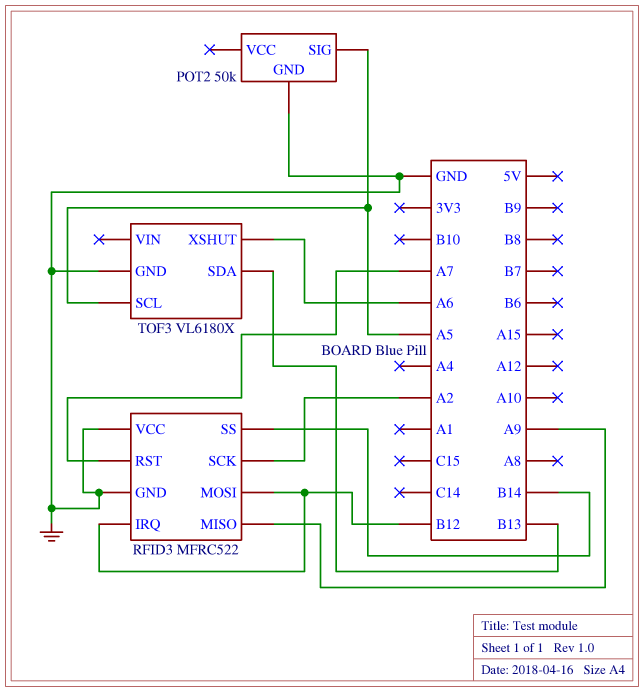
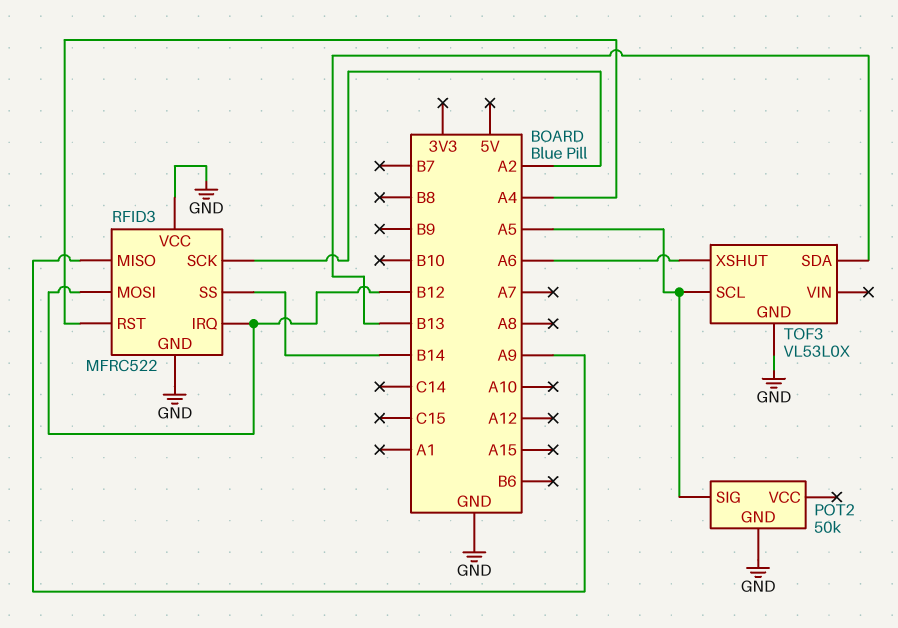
RFID3 pin RST: A7 -> A4
TOF3: VL6180X -> VL53L0X

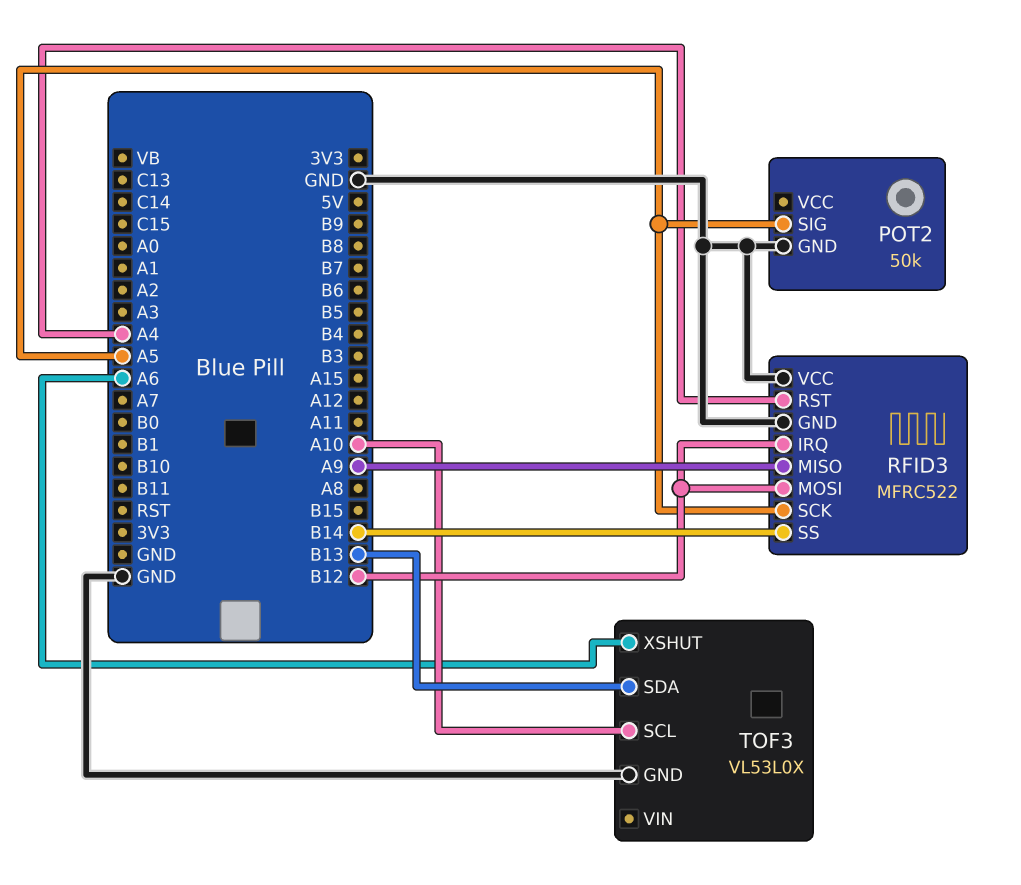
RFID3 pin SCK: A2 -> A5
TOF3 pin SCL: A5 -> A10

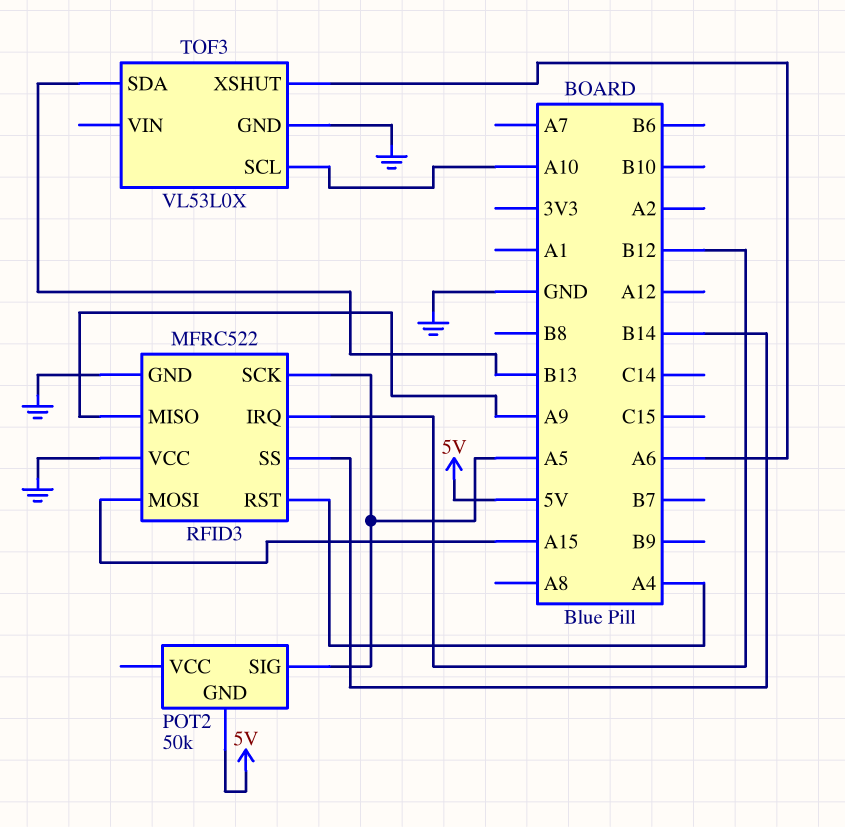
POT2 pin GND: GND -> 5V
RFID3 pin MOSI: B12 -> A15

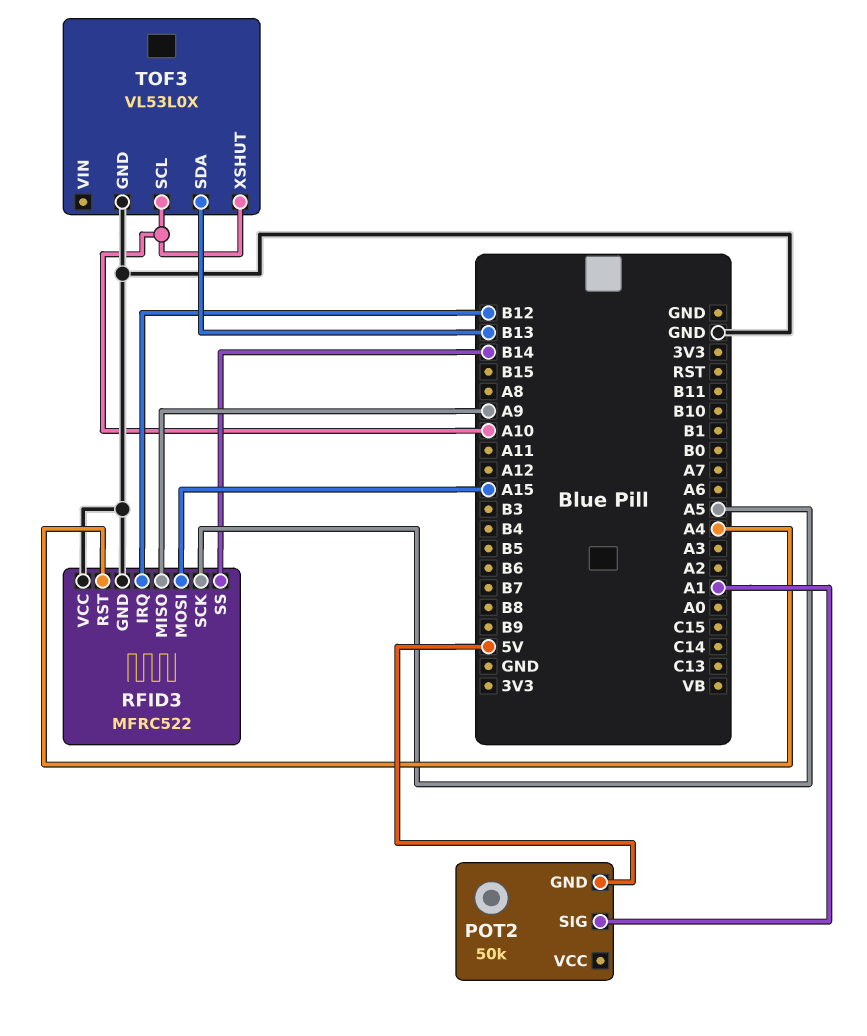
POT2 pin SIG: A5 -> A1
TOF3 pin XSHUT: A6 -> A10

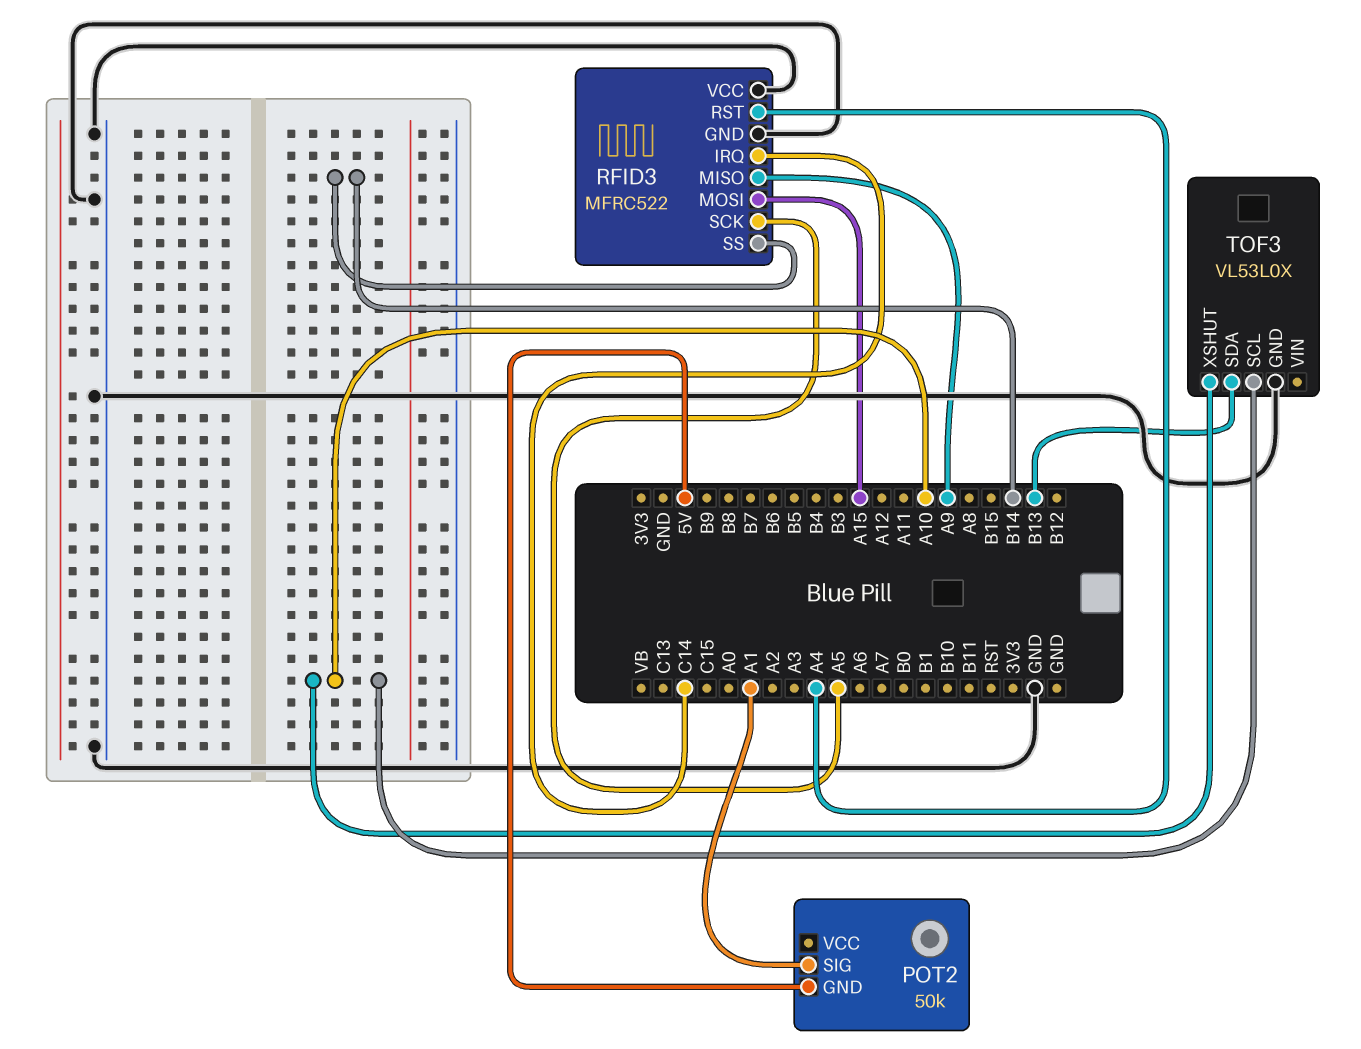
RFID3 pin IRQ: B12 -> C14

